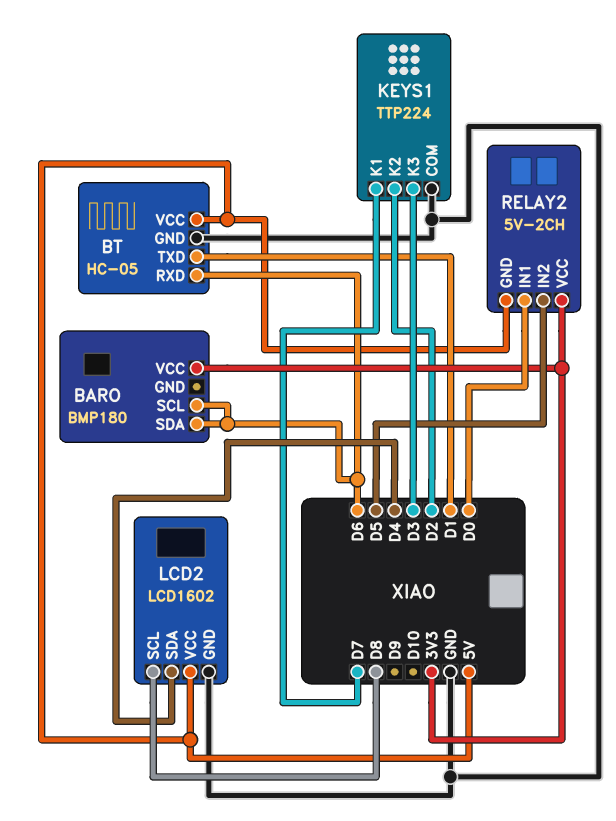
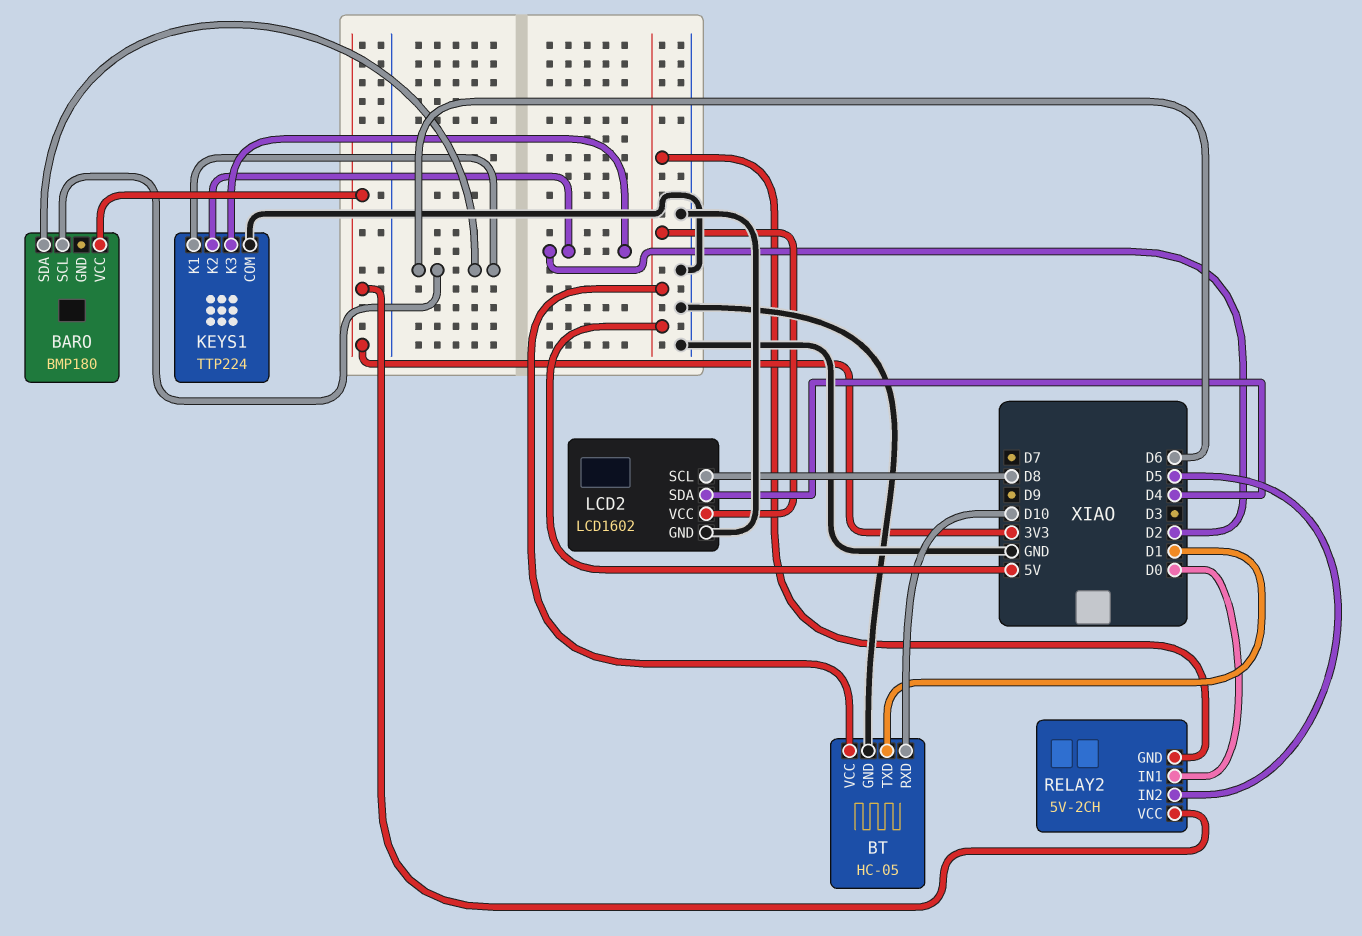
BT pin RXD: D6 -> D10
KEYS1 pin K1: D7 -> D6
KEYS1 pin K3: D3 -> D2

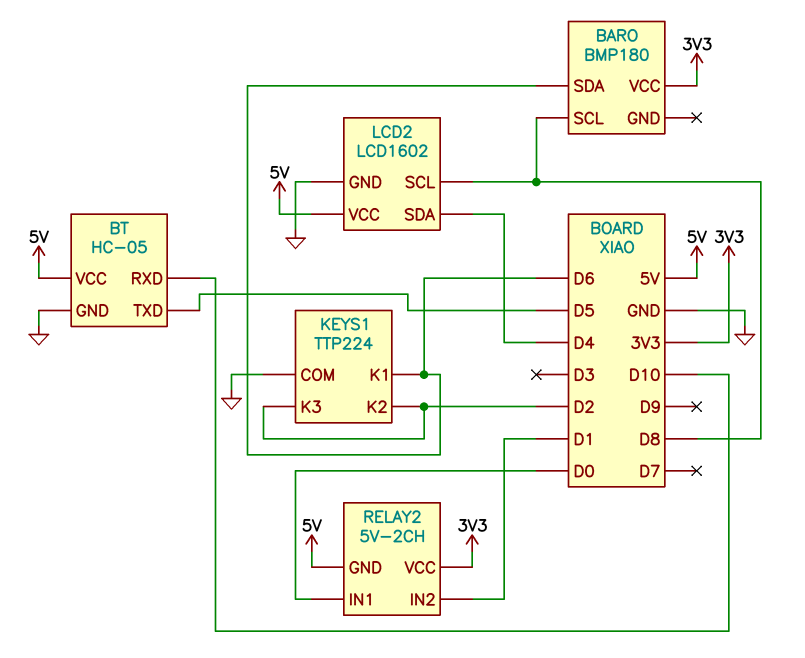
BARO pin SCL: D6 -> D8
BT pin TXD: D1 -> D5
RELAY2 pin IN2: D5 -> D1

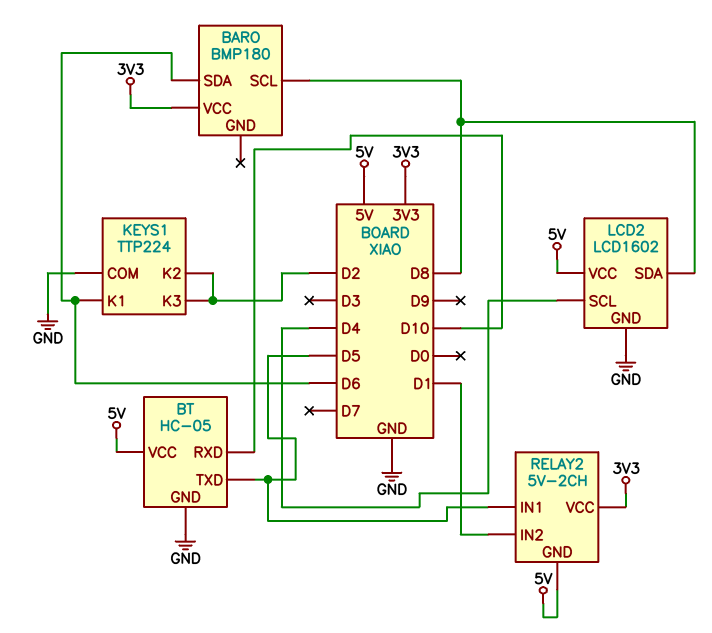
LCD2 pin SCL: D8 -> D4
LCD2 pin SDA: D4 -> D8
RELAY2 pin IN1: D0 -> D5

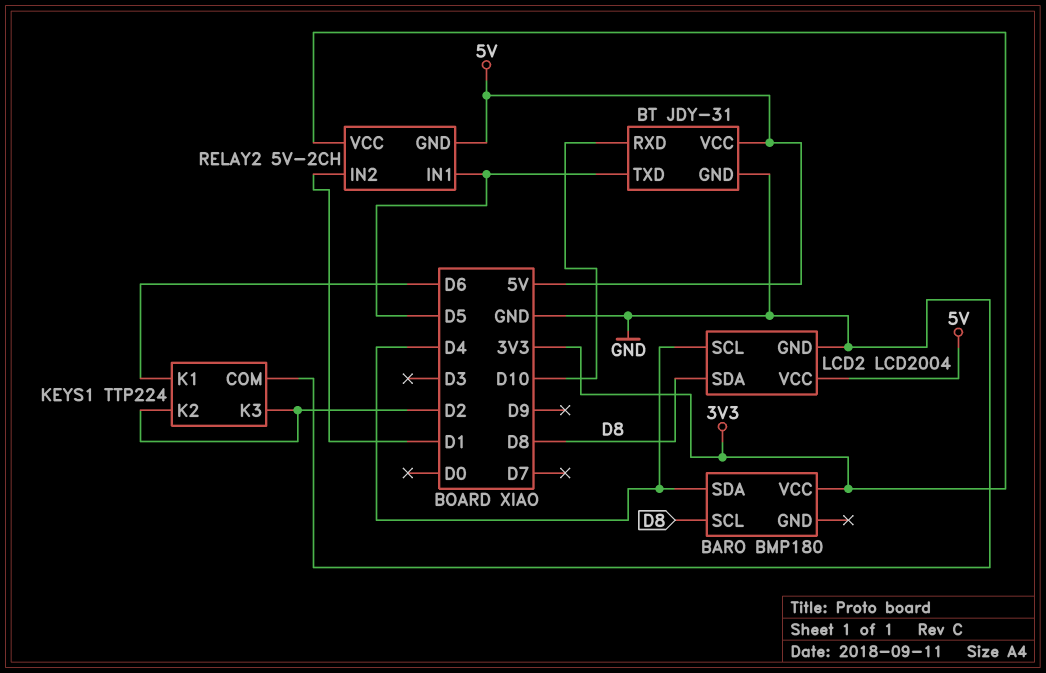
BARO pin SDA: D6 -> D4
BT: HC-05 -> JDY-31
LCD2: LCD1602 -> LCD2004

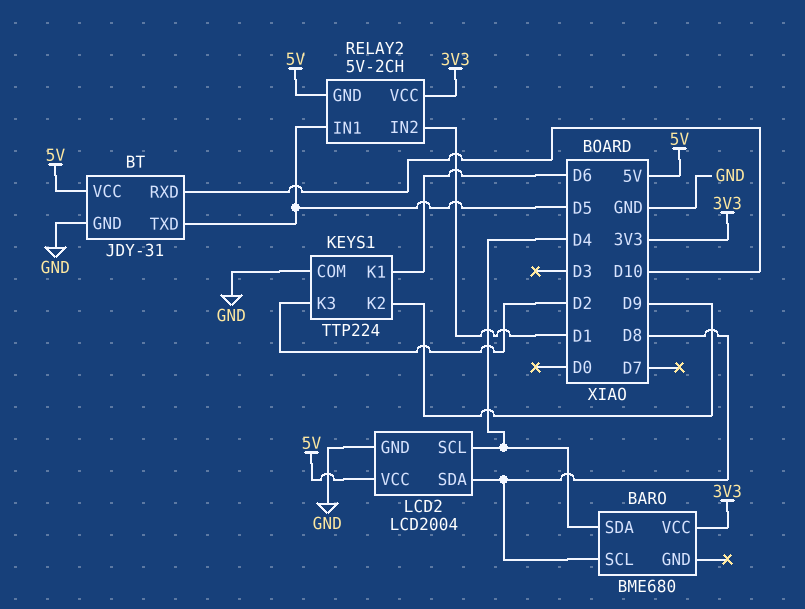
BARO: BMP180 -> BME680
KEYS1 pin K2: D2 -> D9

